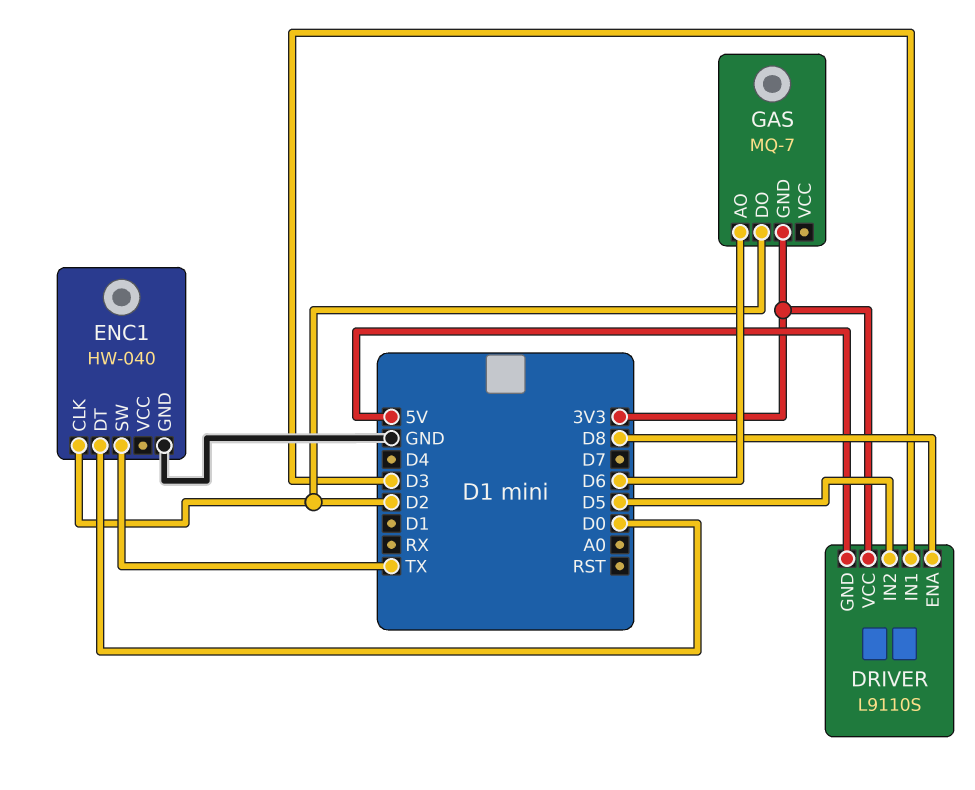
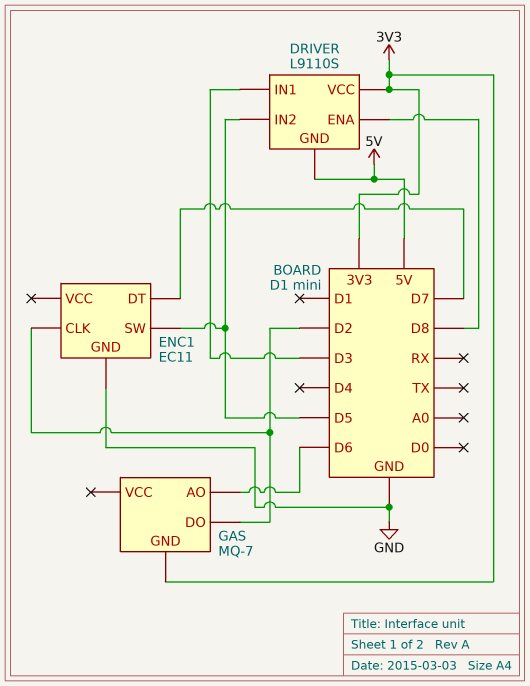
ENC1: HW-040 -> EC11
ENC1 pin DT: D0 -> D7
ENC1 pin SW: TX -> D5

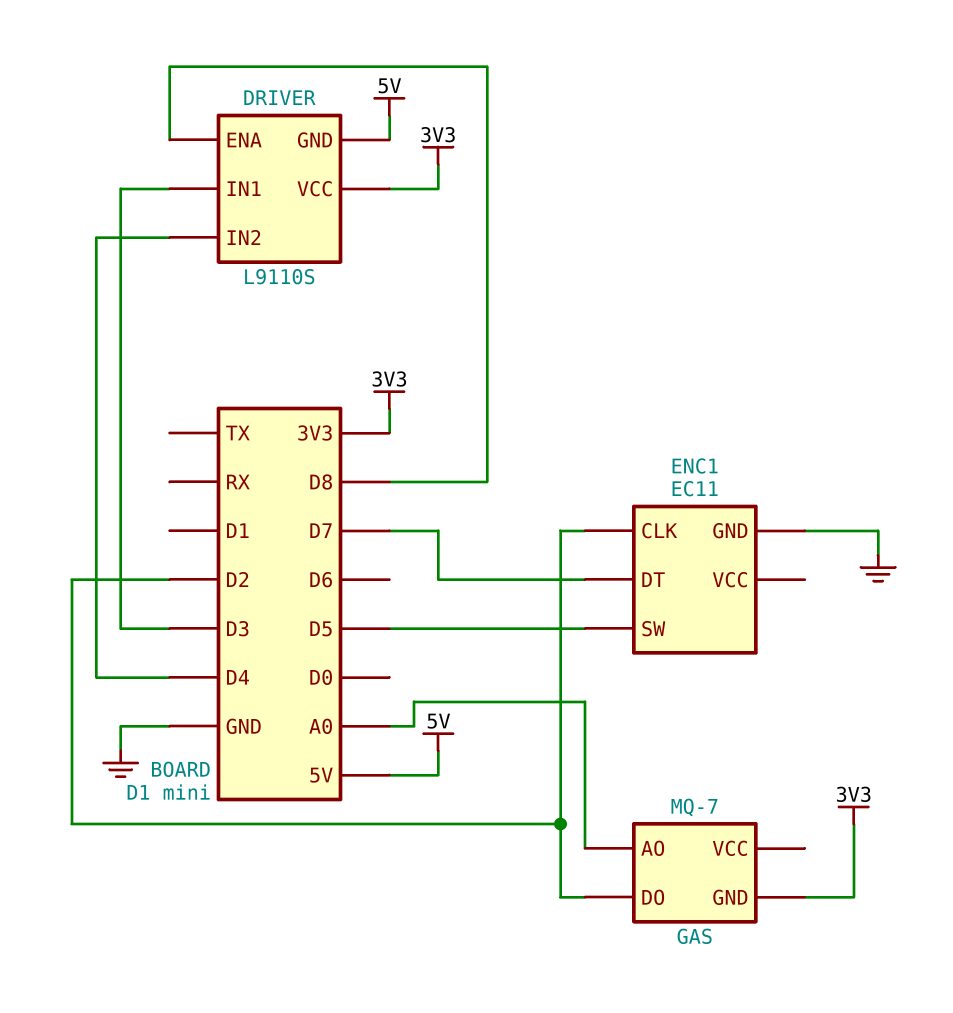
DRIVER pin IN2: D5 -> D4
GAS pin AO: D6 -> A0

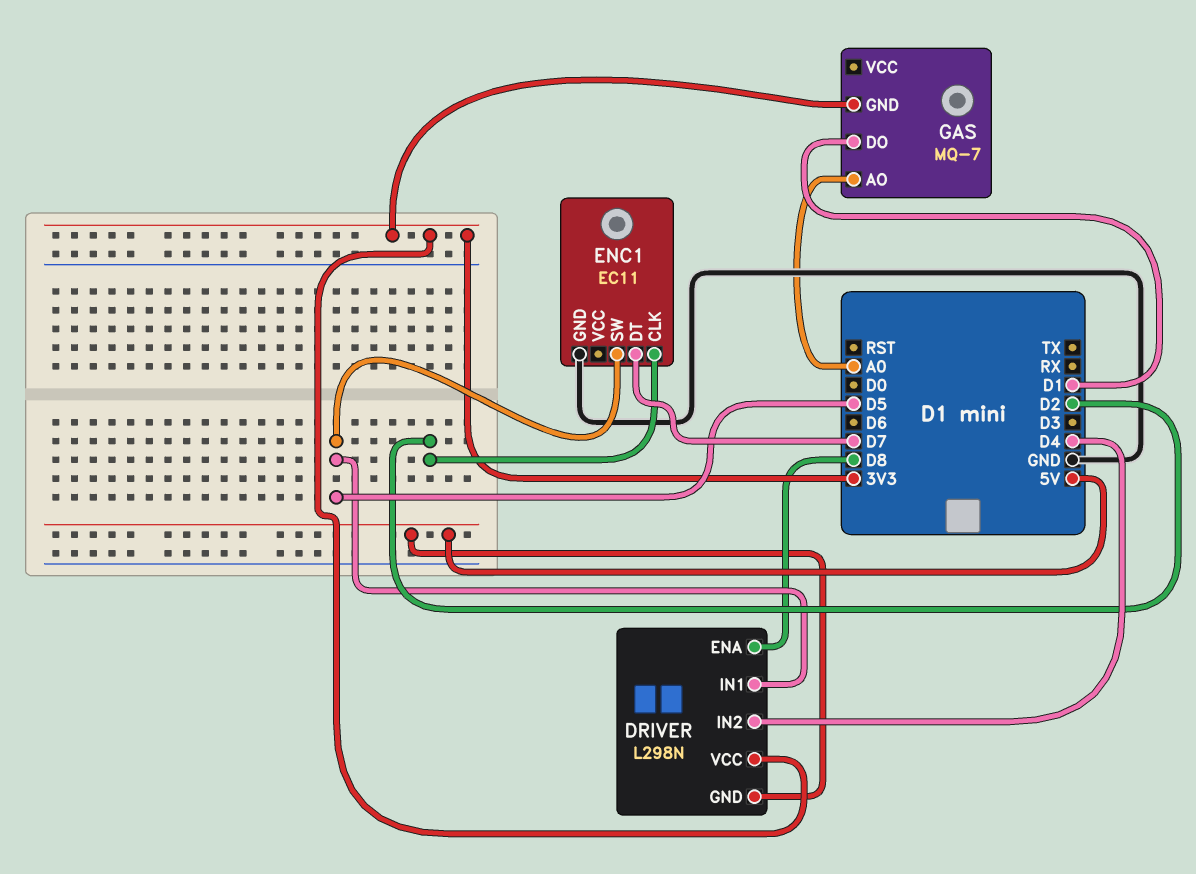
DRIVER: L9110S -> L298N
DRIVER pin IN1: D3 -> D5
GAS pin DO: D2 -> D1

